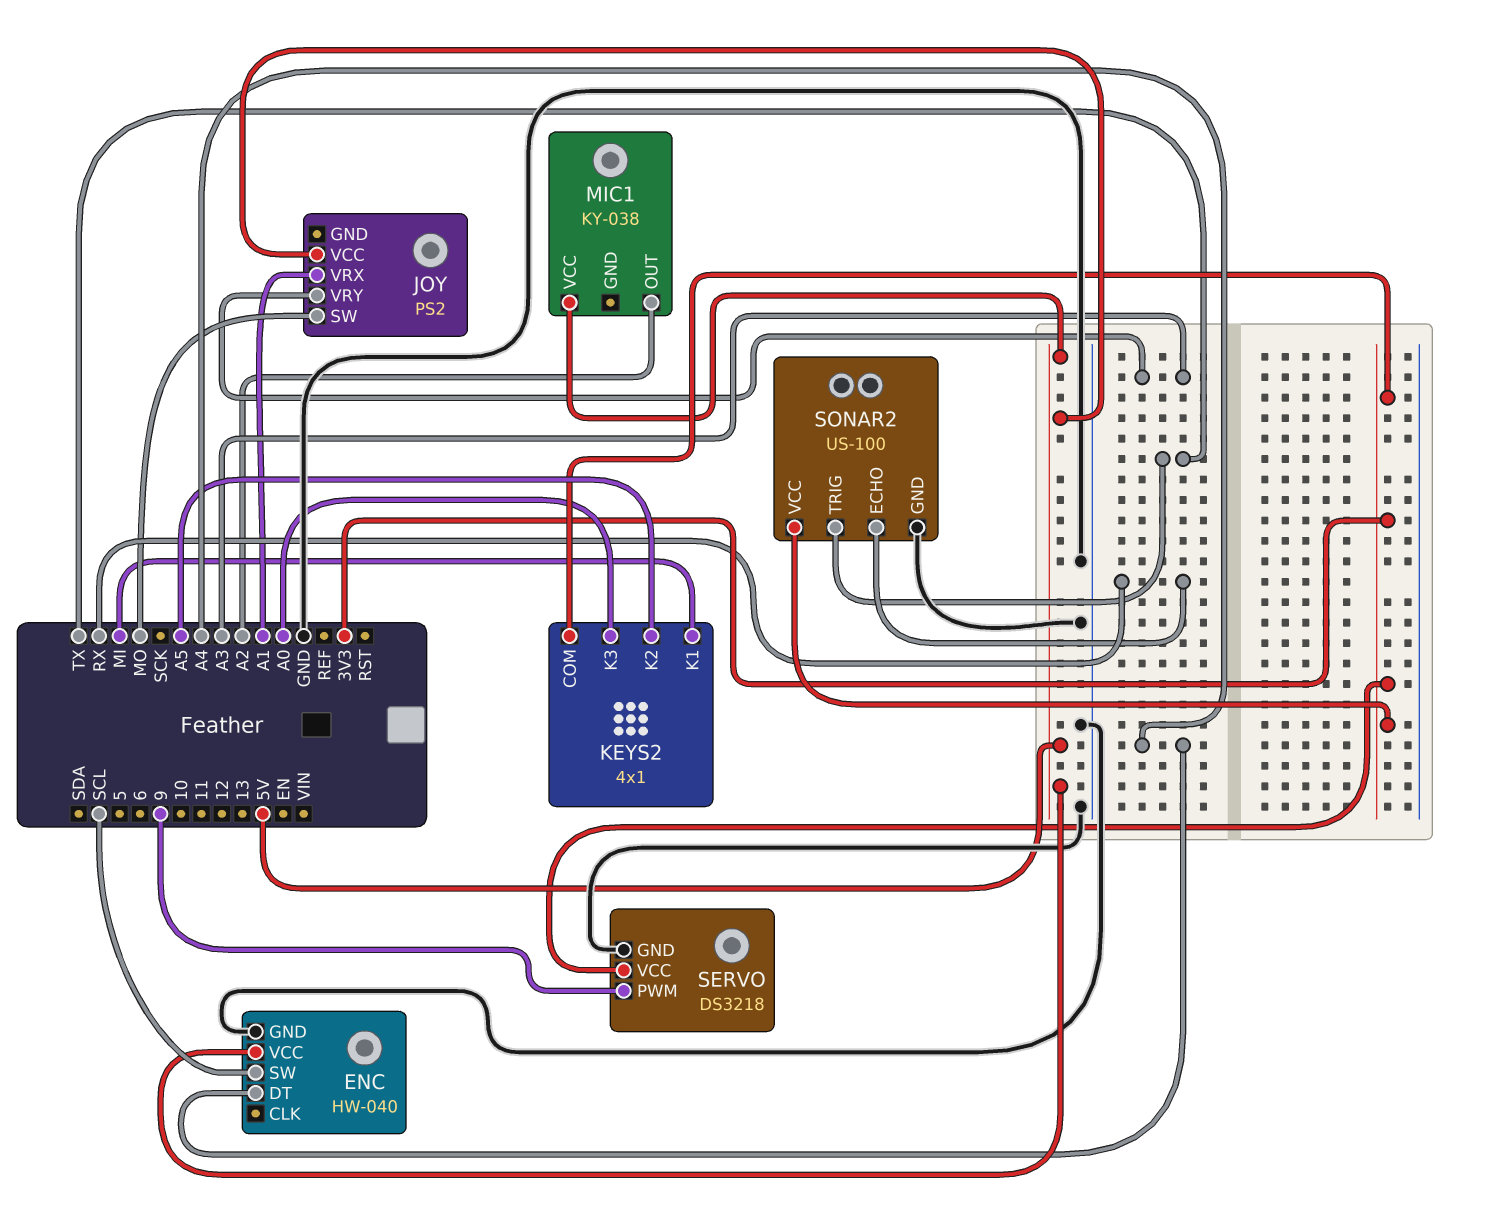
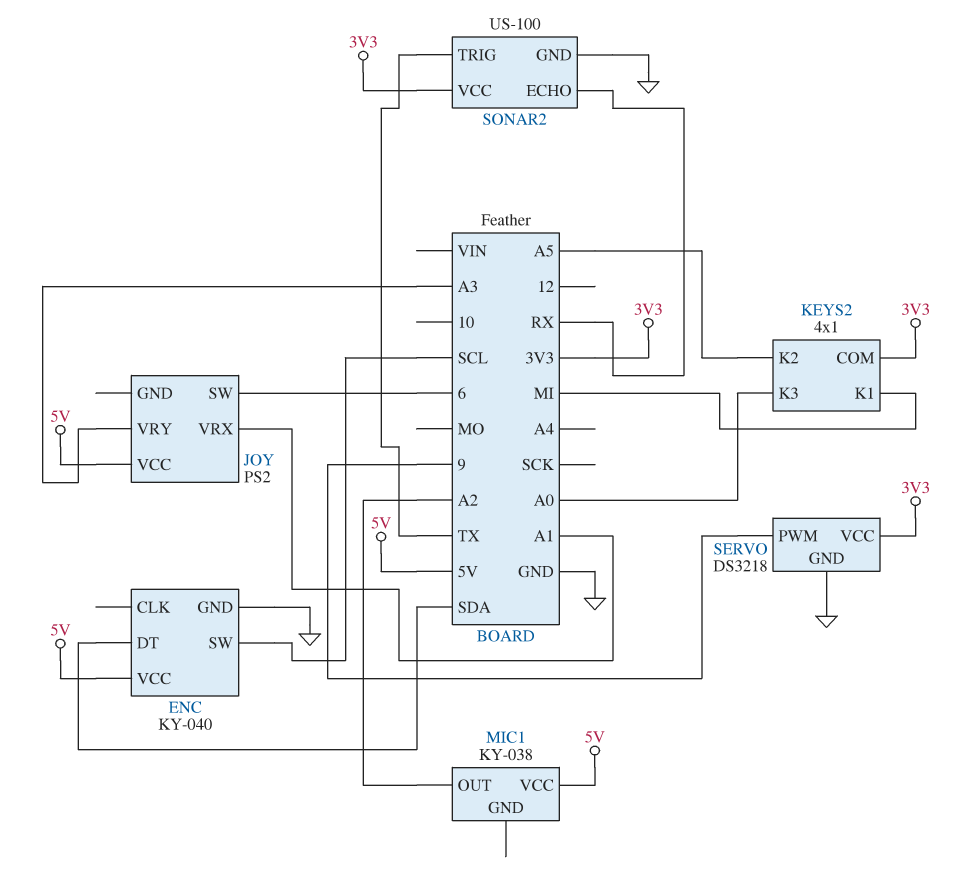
ENC: HW-040 -> KY-040
ENC pin DT: A4 -> SDA
JOY pin SW: MO -> 6

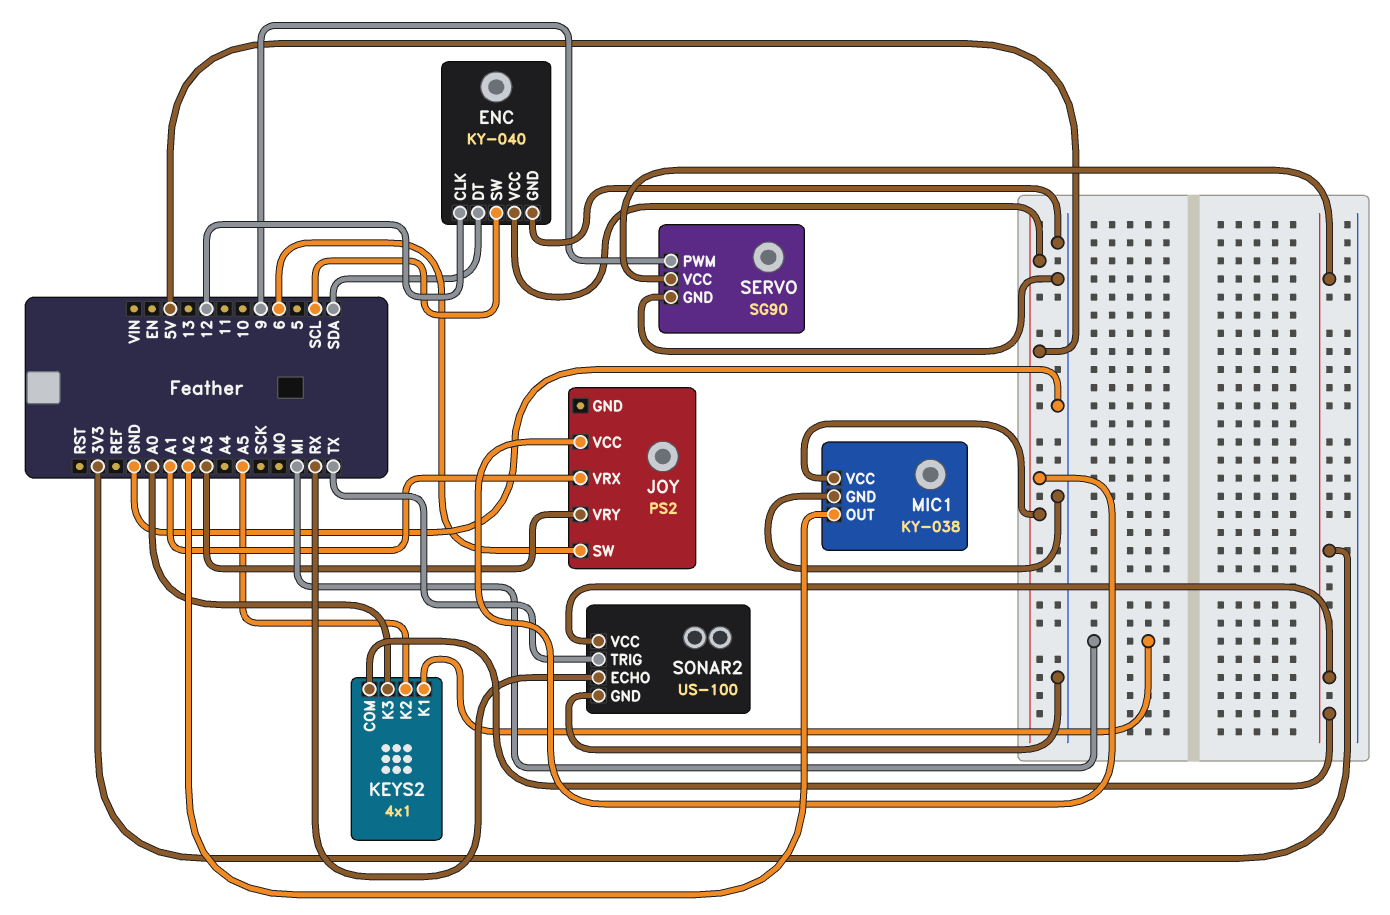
ENC pin CLK: none -> 12
MIC1 pin GND: none -> GND
SERVO: DS3218 -> SG90

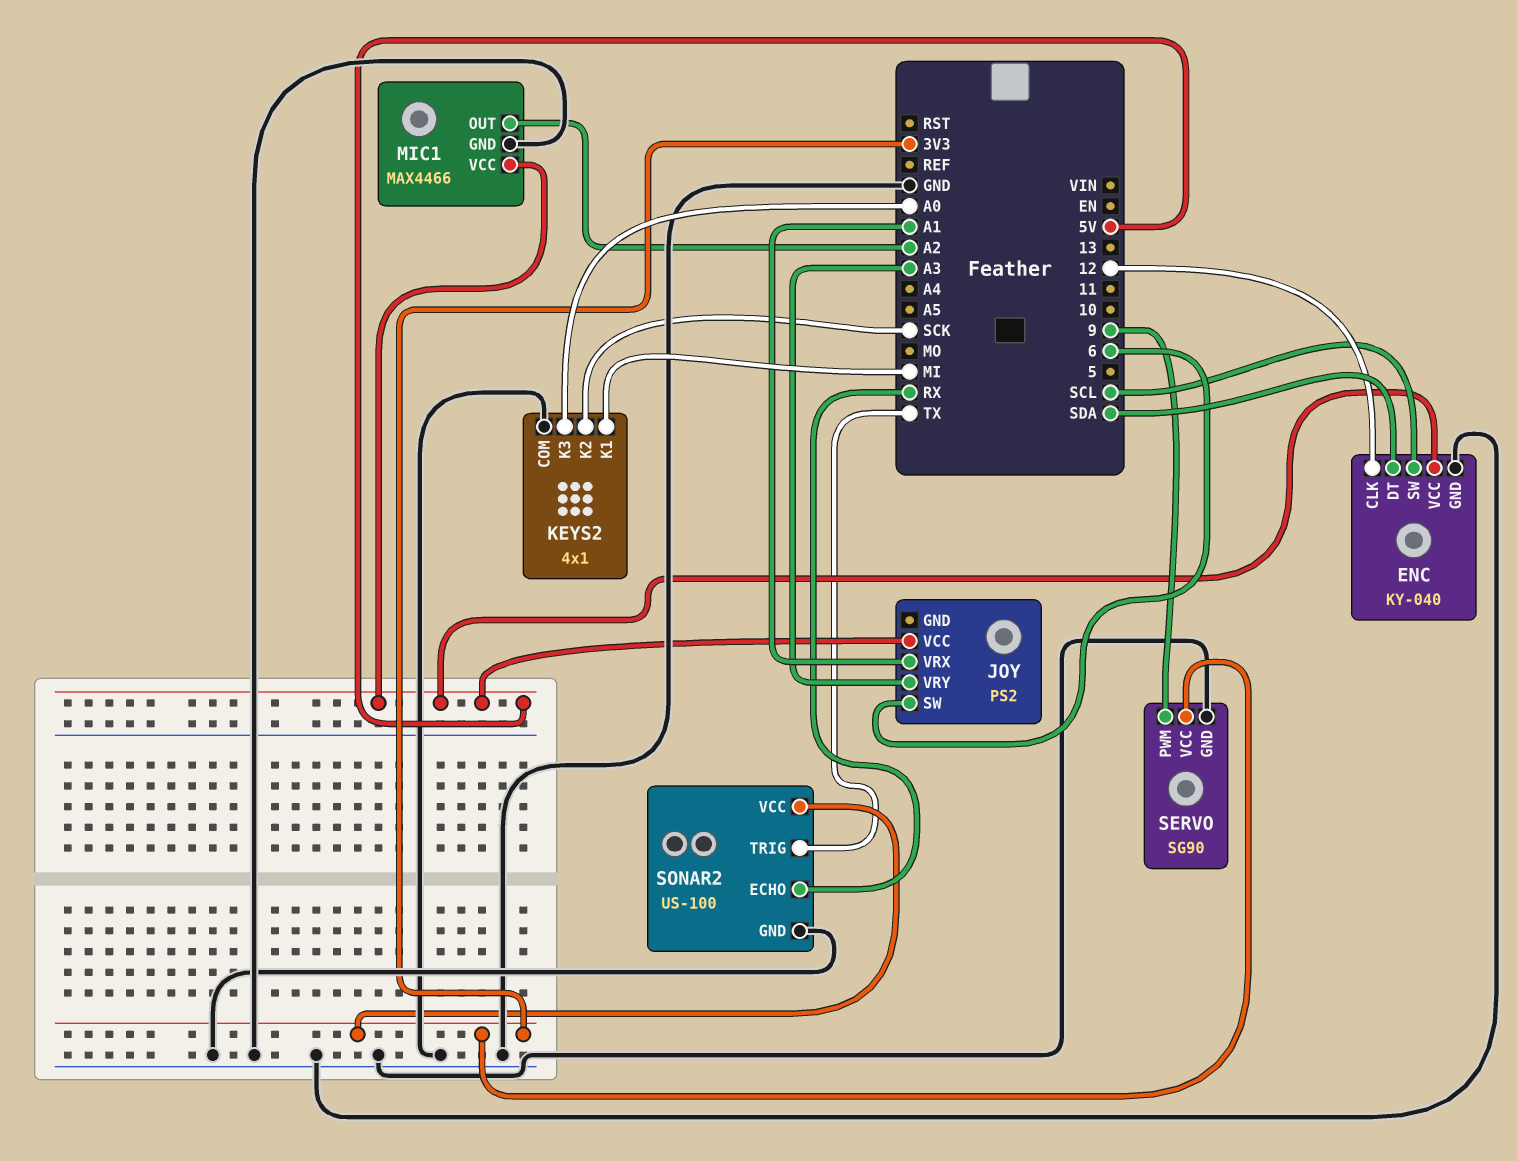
KEYS2 pin COM: 3V3 -> GND
KEYS2 pin K2: A5 -> SCK
MIC1: KY-038 -> MAX4466

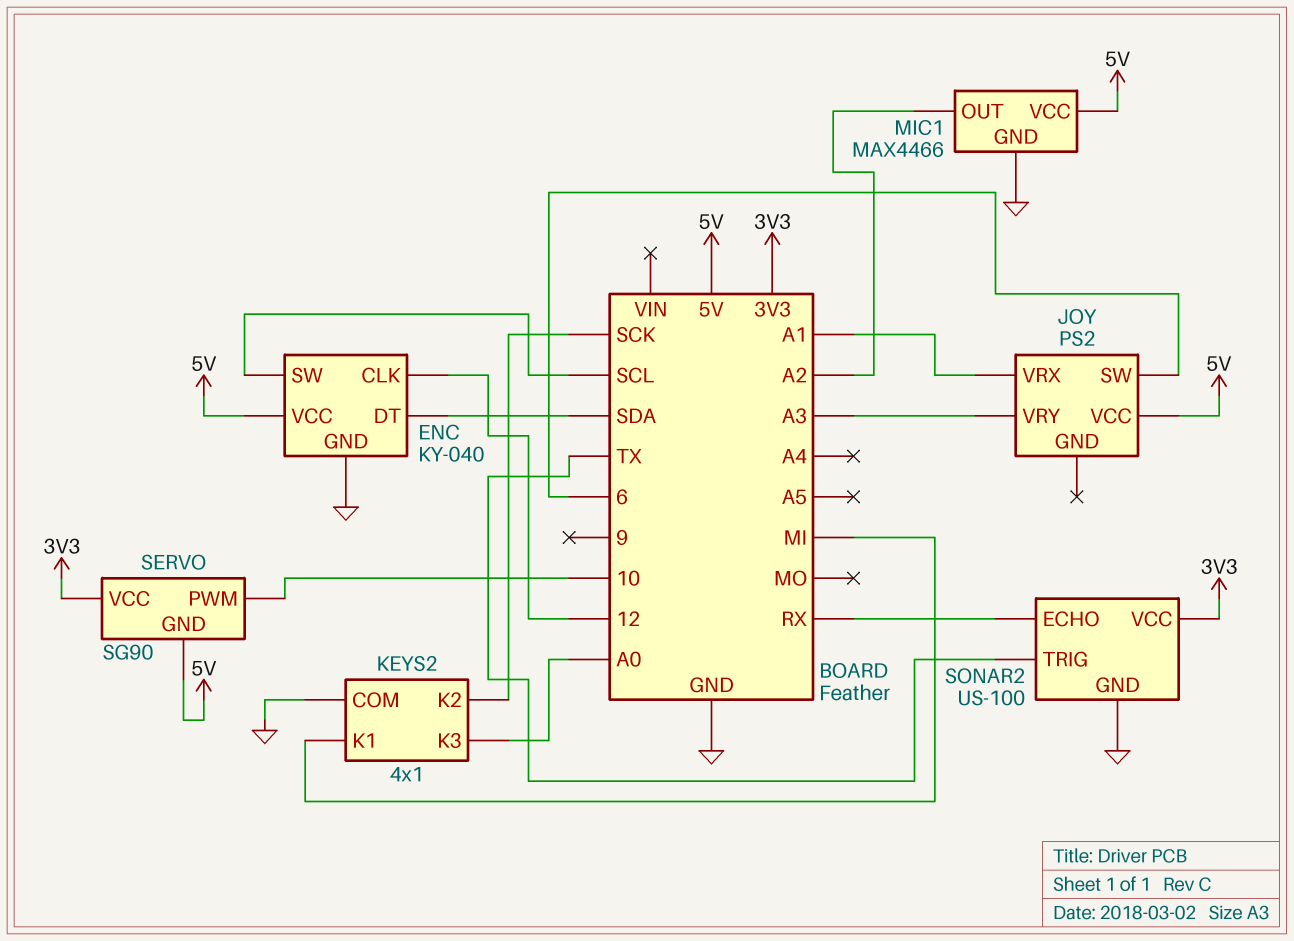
SERVO pin GND: GND -> 5V
SERVO pin PWM: 9 -> 10

